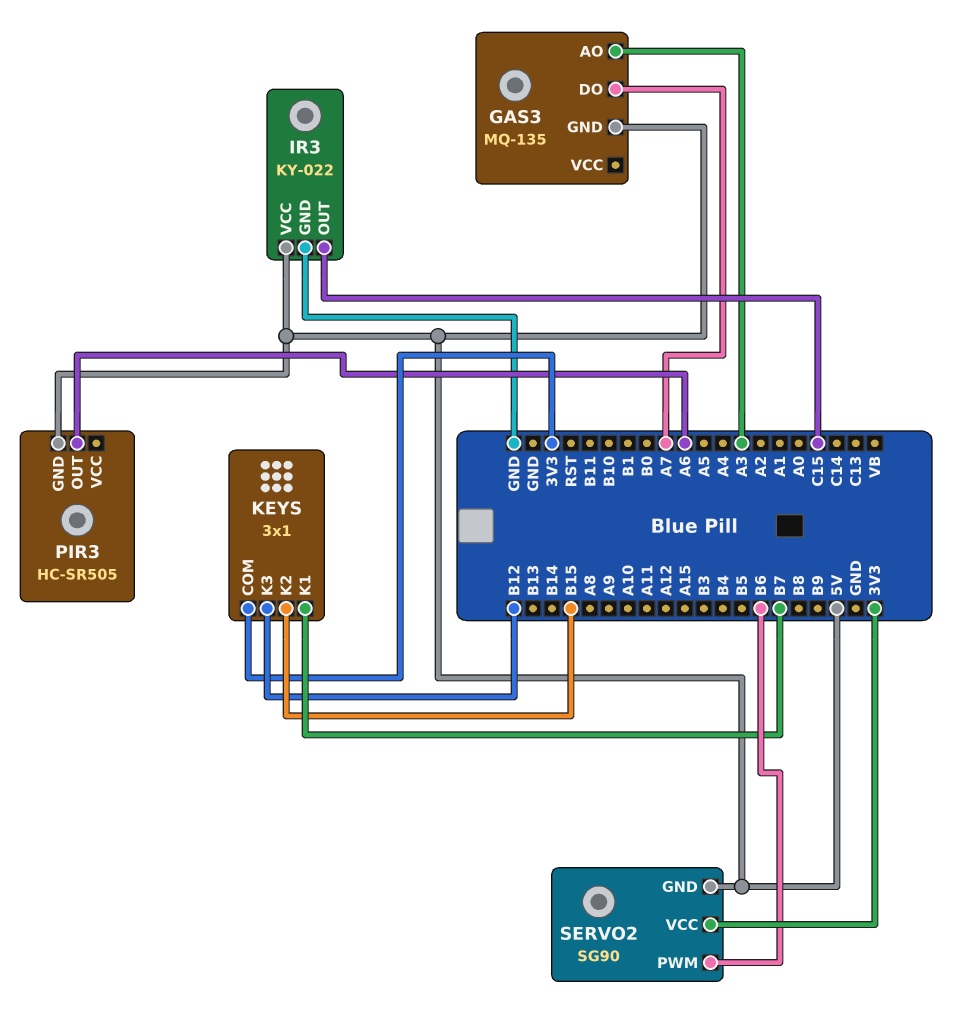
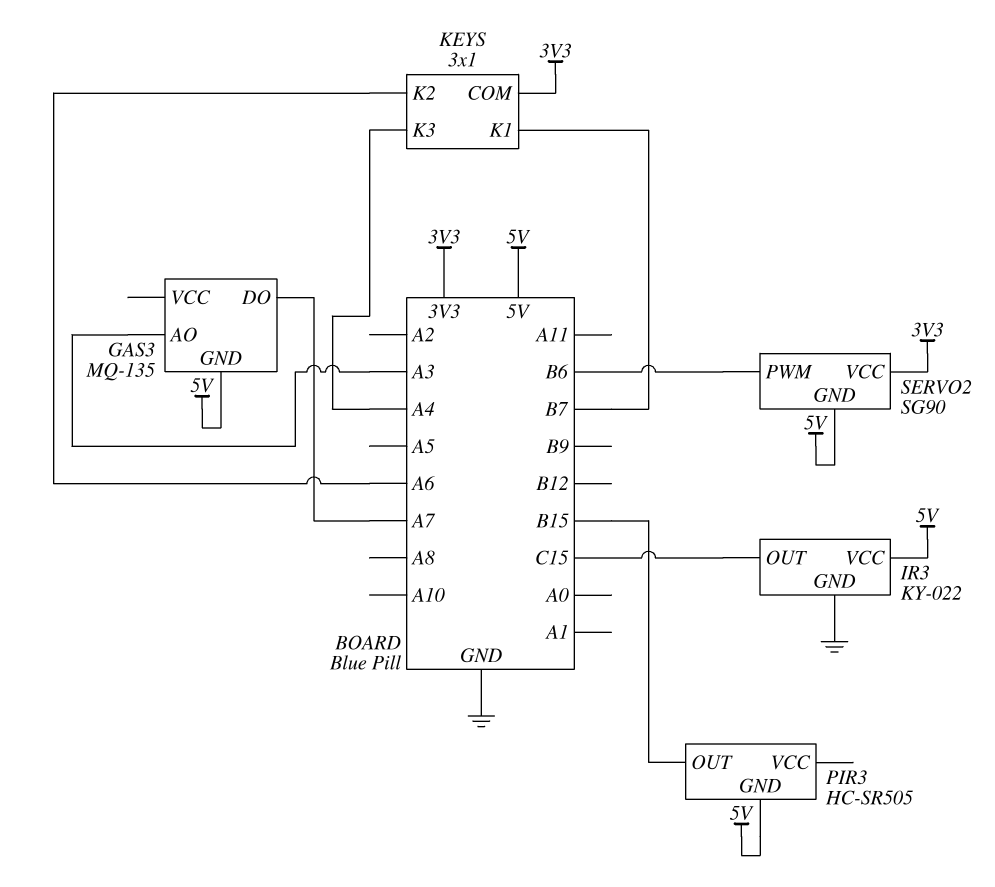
KEYS pin K2: B15 -> A6
KEYS pin K3: B12 -> A4
PIR3 pin OUT: A6 -> B15

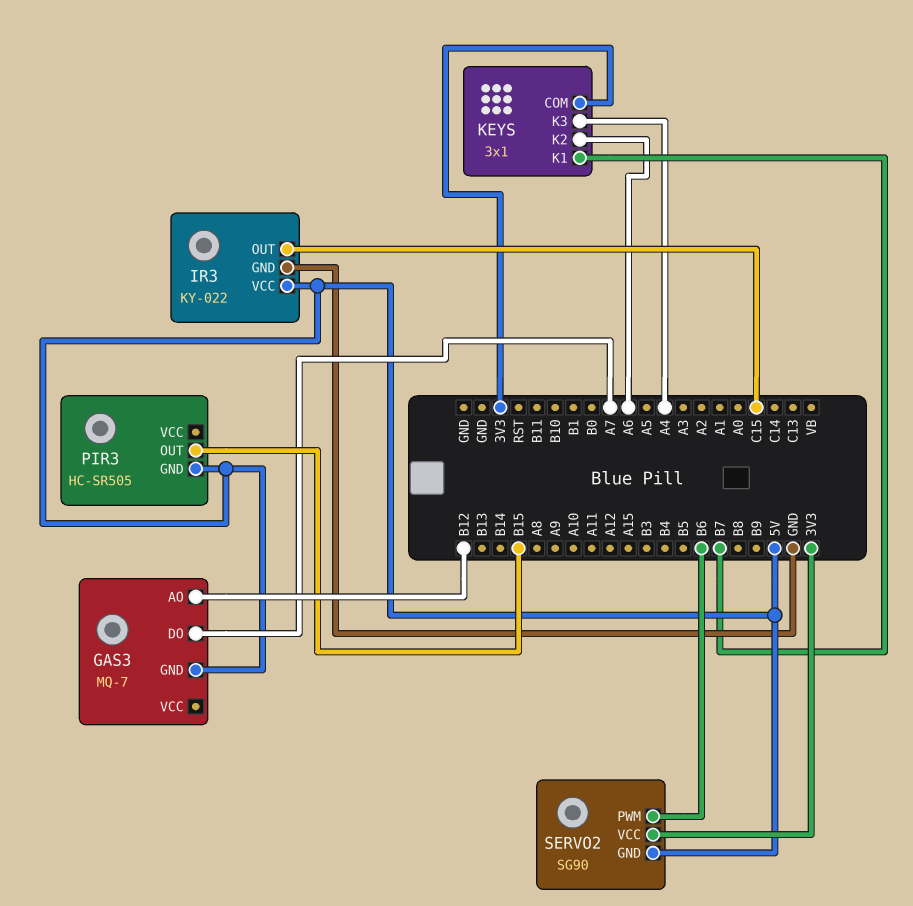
GAS3: MQ-135 -> MQ-7
GAS3 pin AO: A3 -> B12

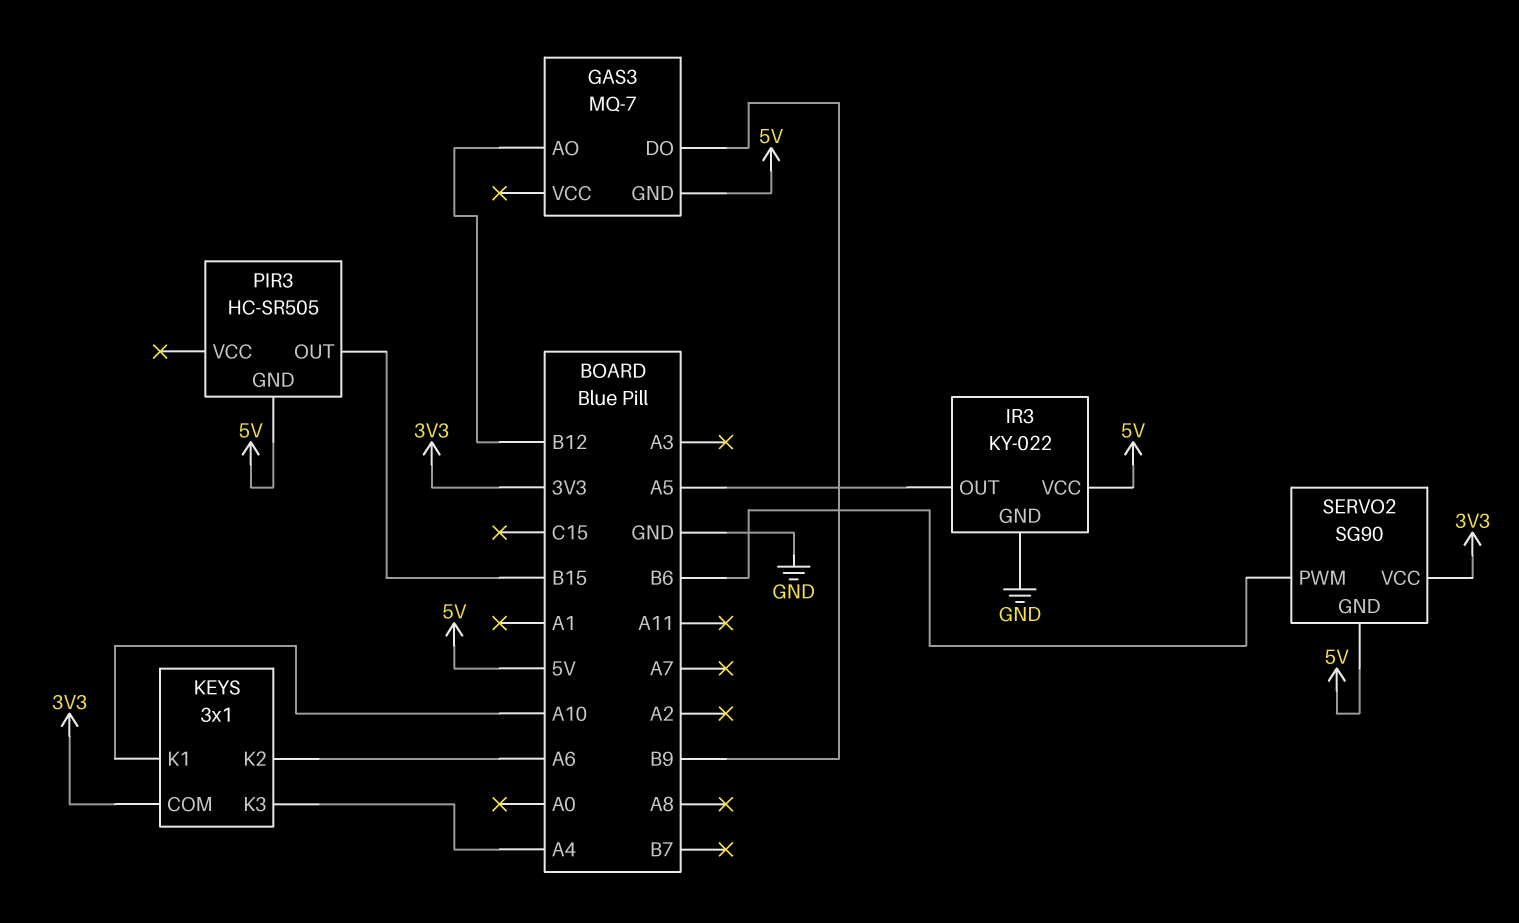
GAS3 pin DO: A7 -> B9
IR3 pin OUT: C15 -> A5
KEYS pin K1: B7 -> A10

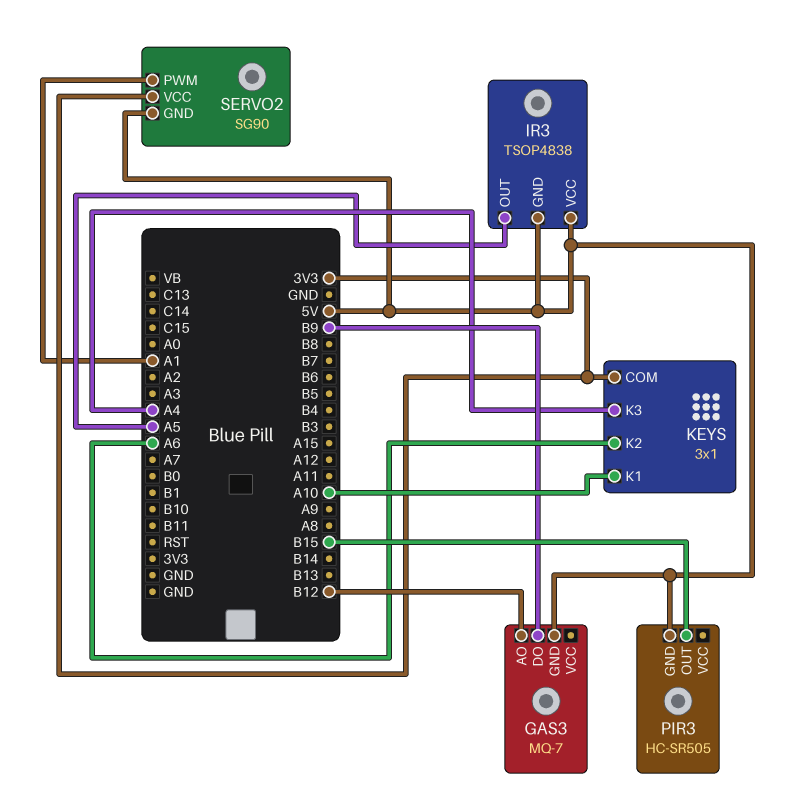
IR3: KY-022 -> TSOP4838
IR3 pin GND: GND -> 5V
SERVO2 pin PWM: B6 -> A1

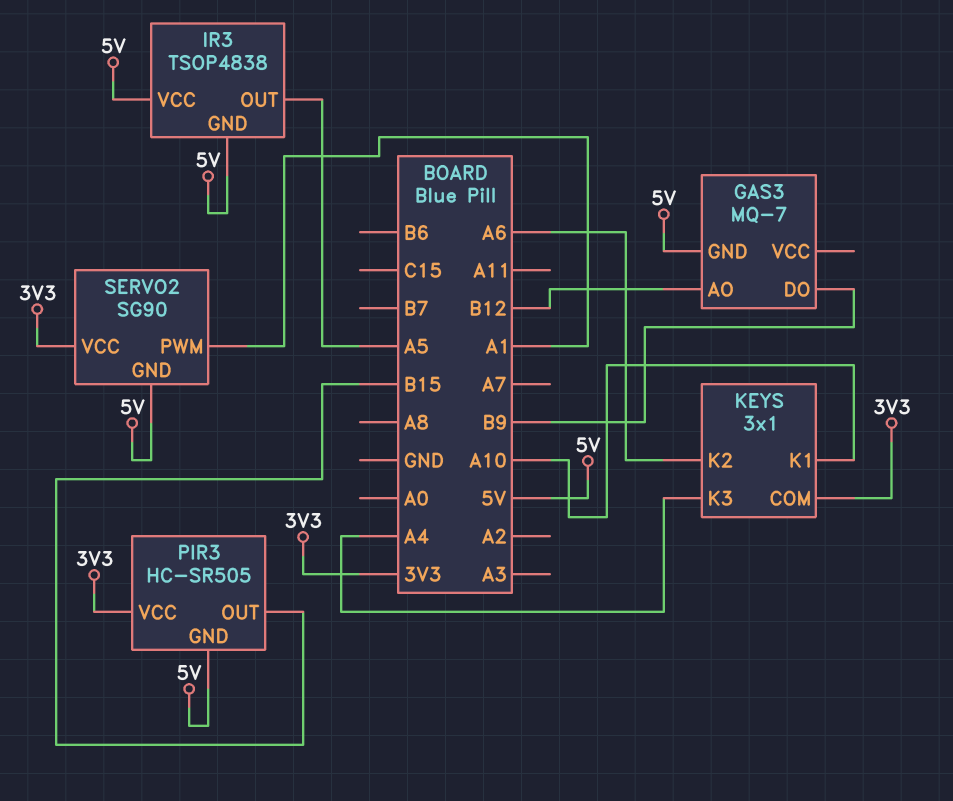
PIR3 pin VCC: none -> 3V3

